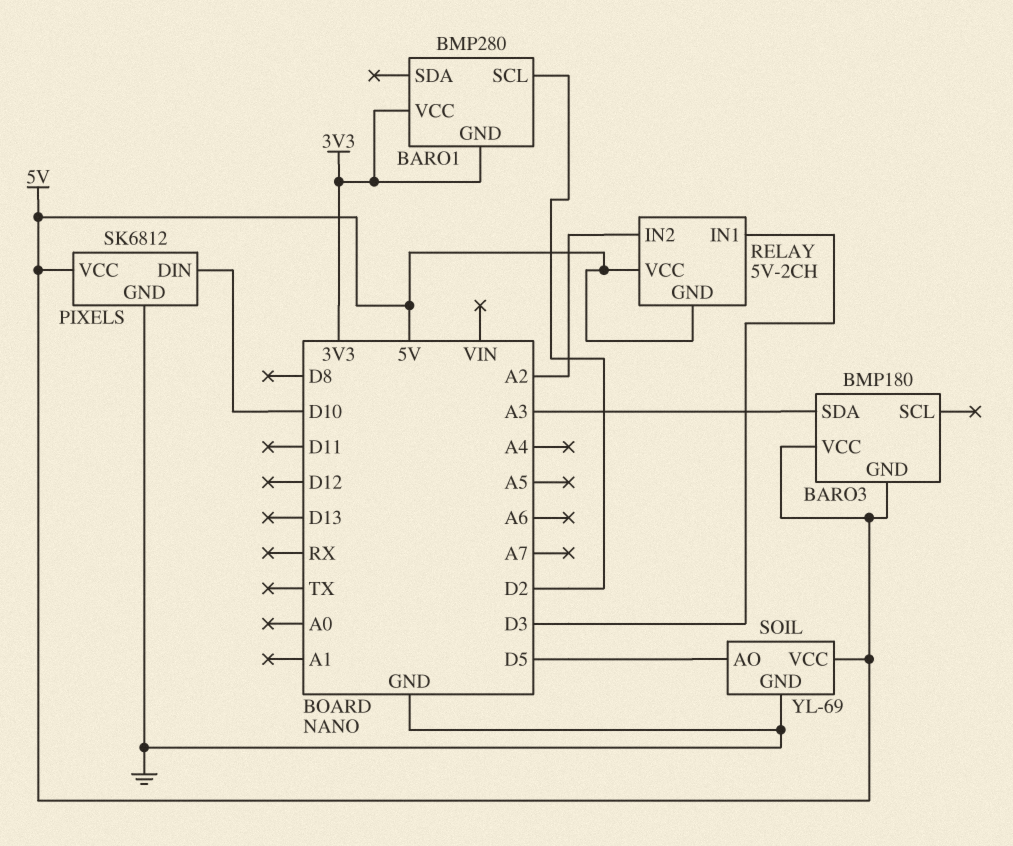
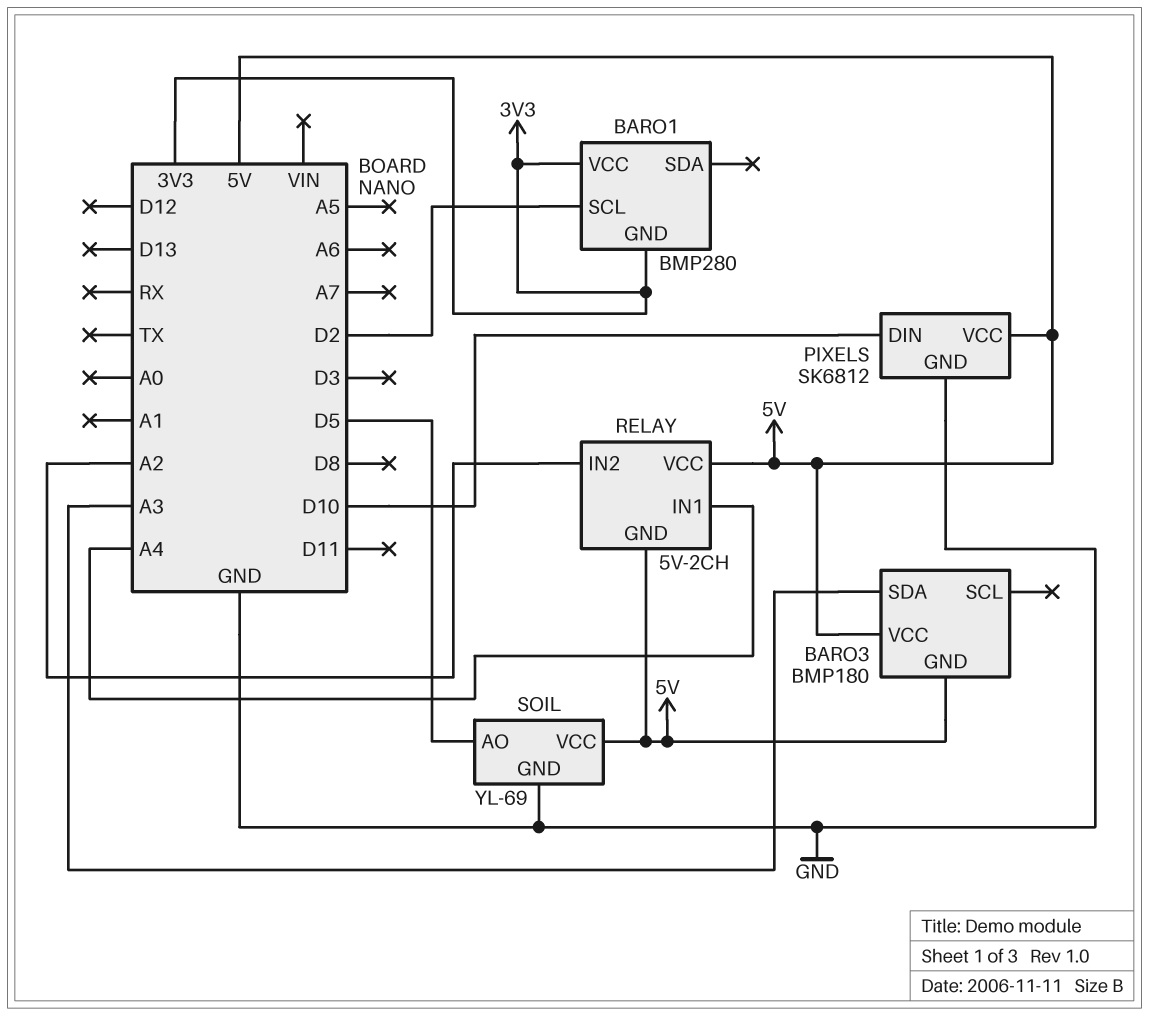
RELAY pin IN1: D3 -> A4

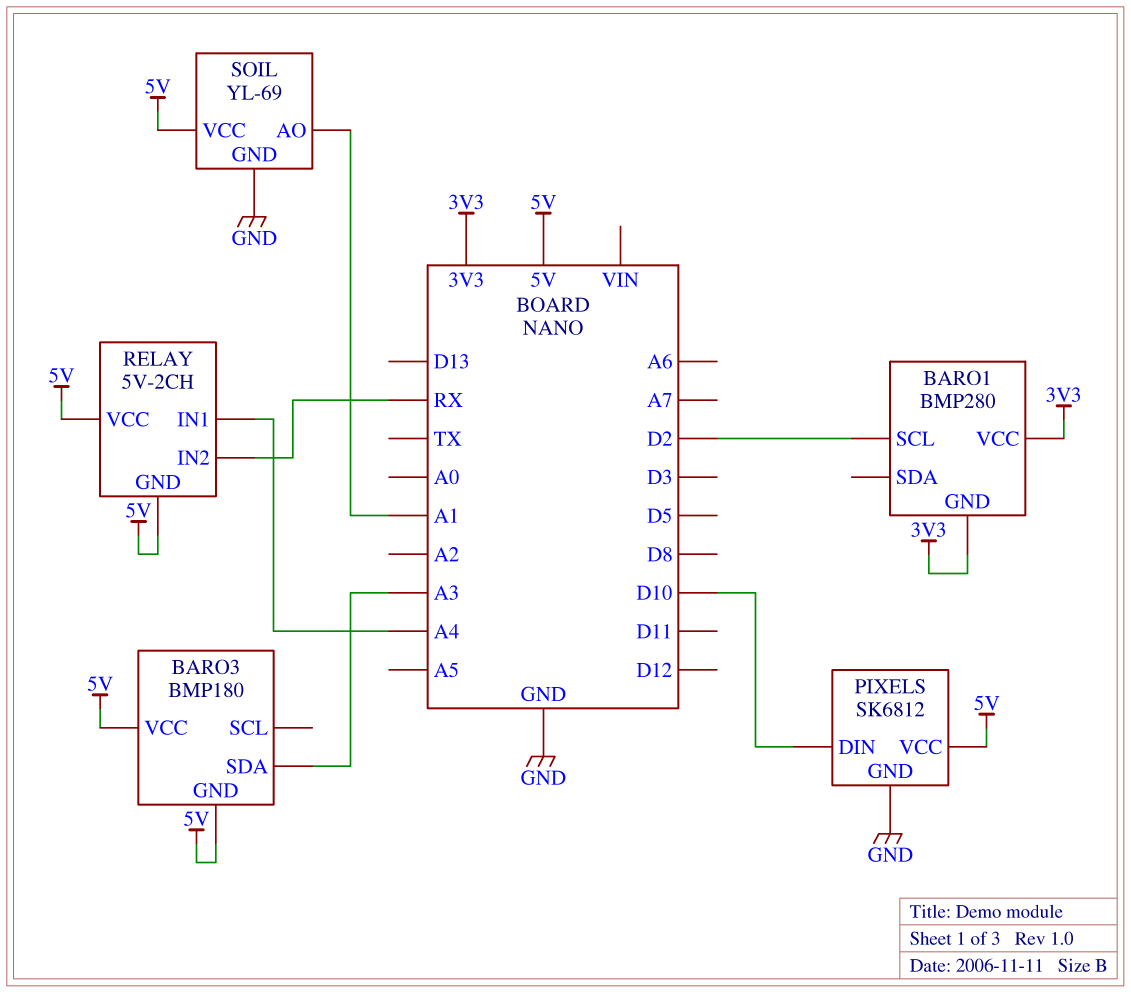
RELAY pin IN2: A2 -> RX
SOIL pin AO: D5 -> A1

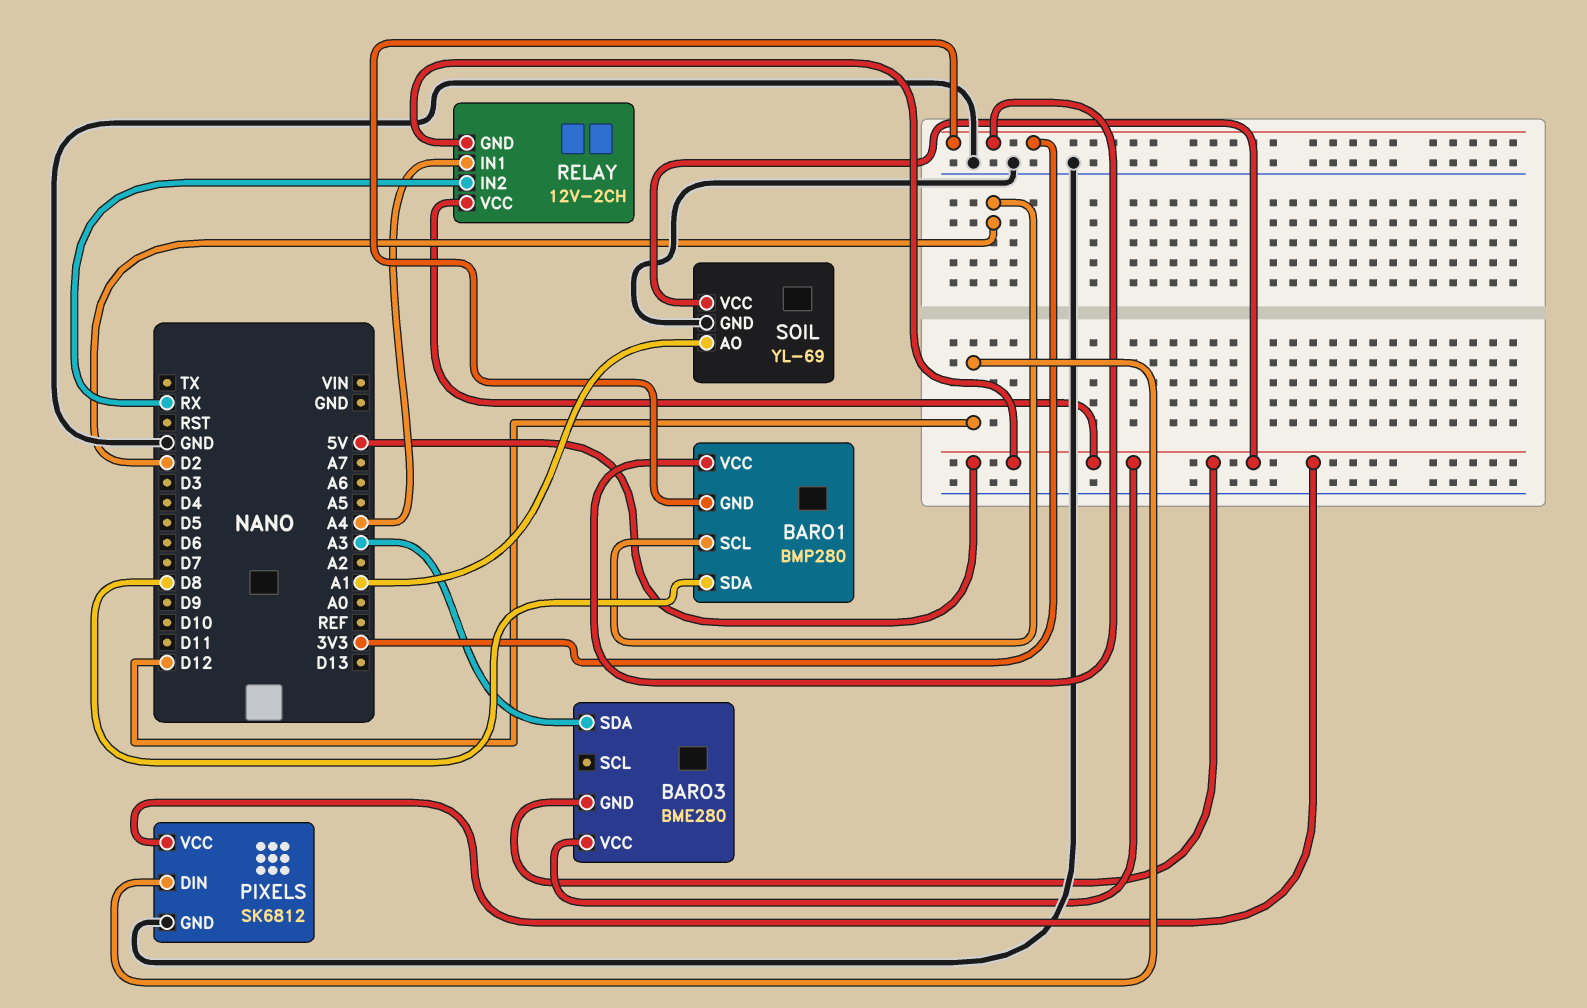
BARO1 pin SDA: none -> D8
BARO3: BMP180 -> BME280
PIXELS pin DIN: D10 -> D12
RELAY: 5V-2CH -> 12V-2CH

